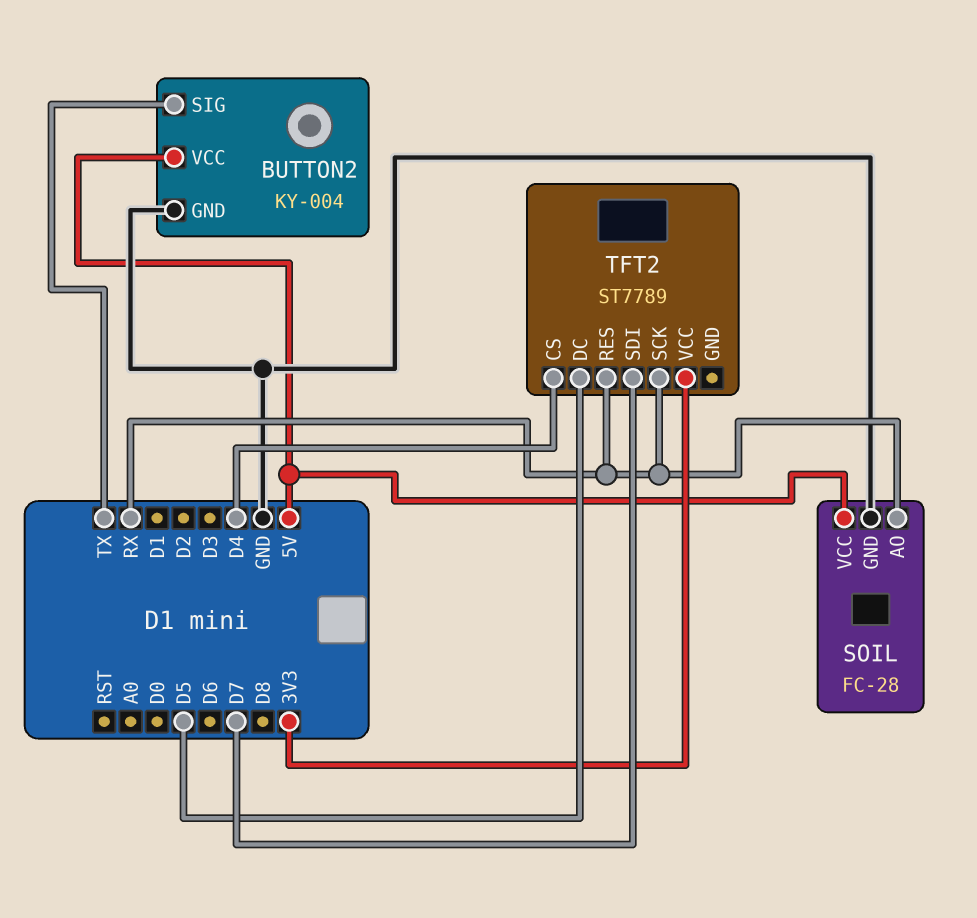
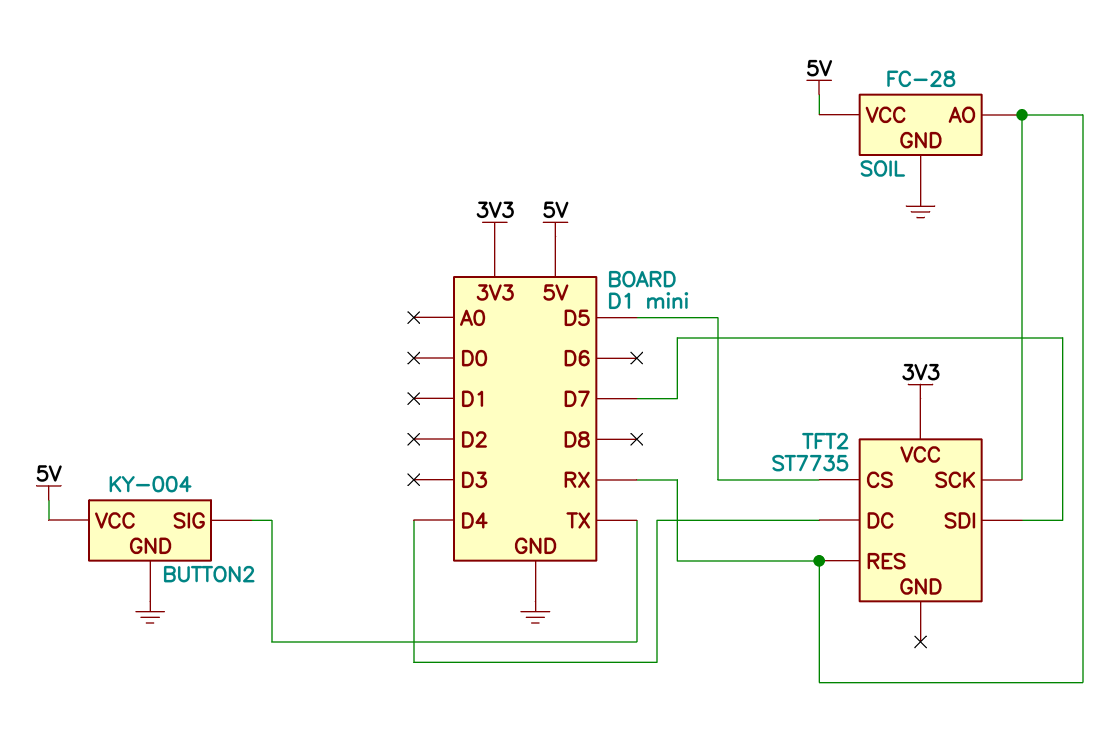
TFT2: ST7789 -> ST7735
TFT2 pin CS: D4 -> D5
TFT2 pin DC: D5 -> D4

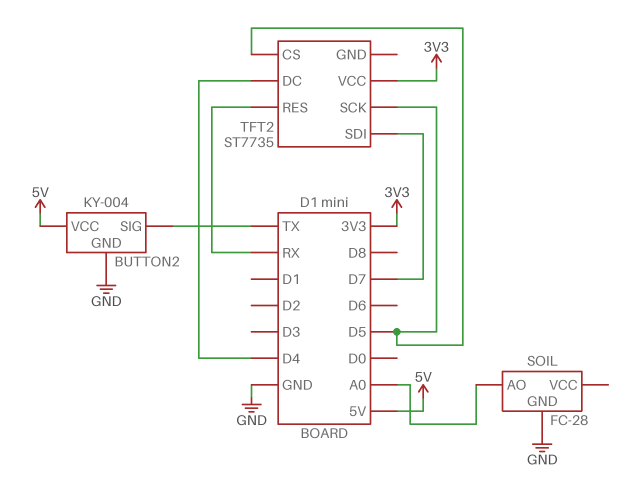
SOIL pin AO: RX -> A0
SOIL pin VCC: 5V -> none
TFT2 pin SCK: RX -> D5

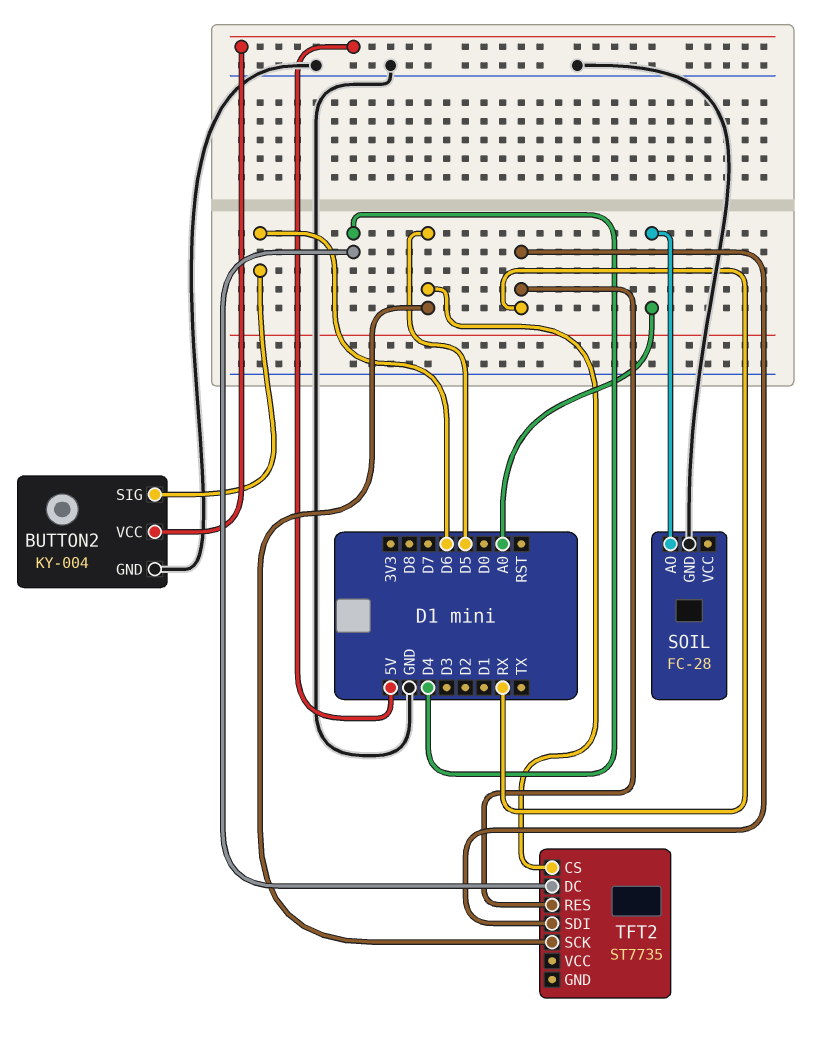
BUTTON2 pin SIG: TX -> D6
TFT2 pin SDI: D7 -> RX
TFT2 pin VCC: 3V3 -> none

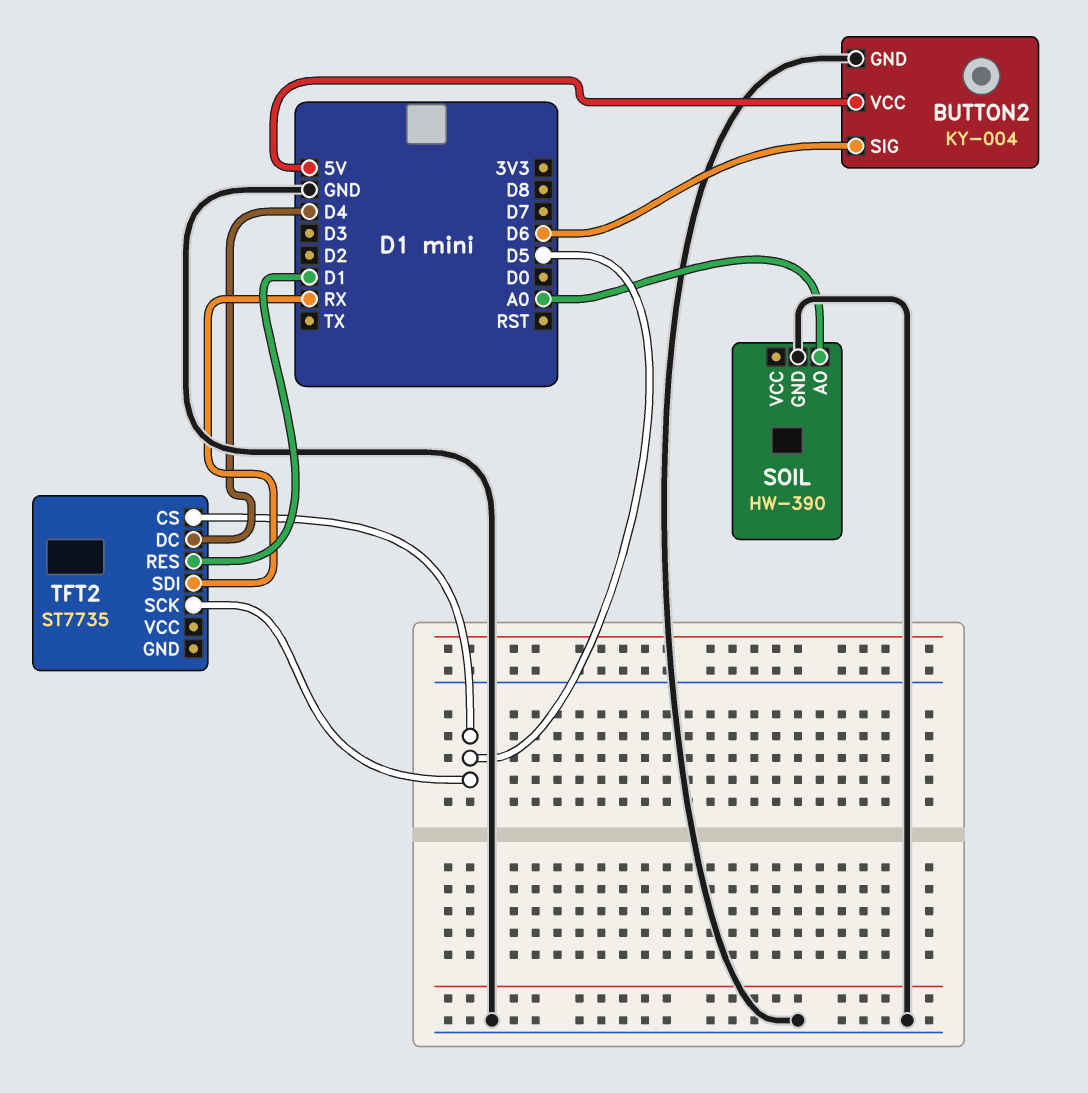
SOIL: FC-28 -> HW-390
TFT2 pin RES: RX -> D1

